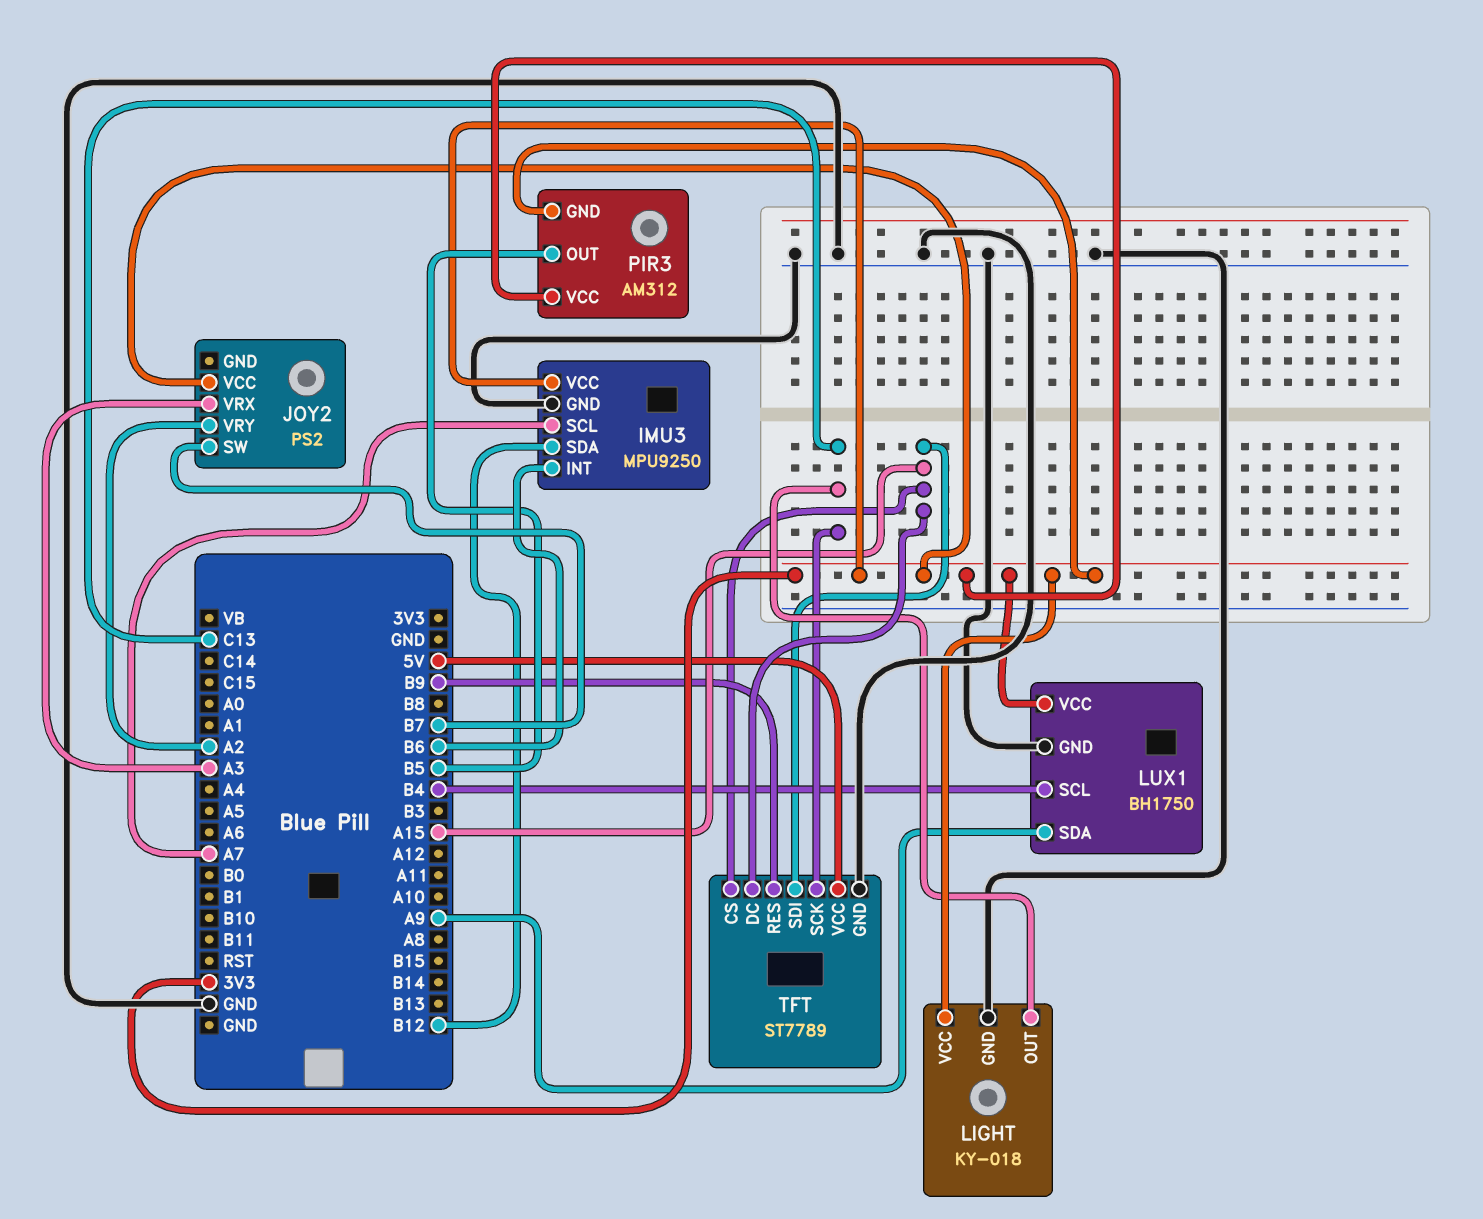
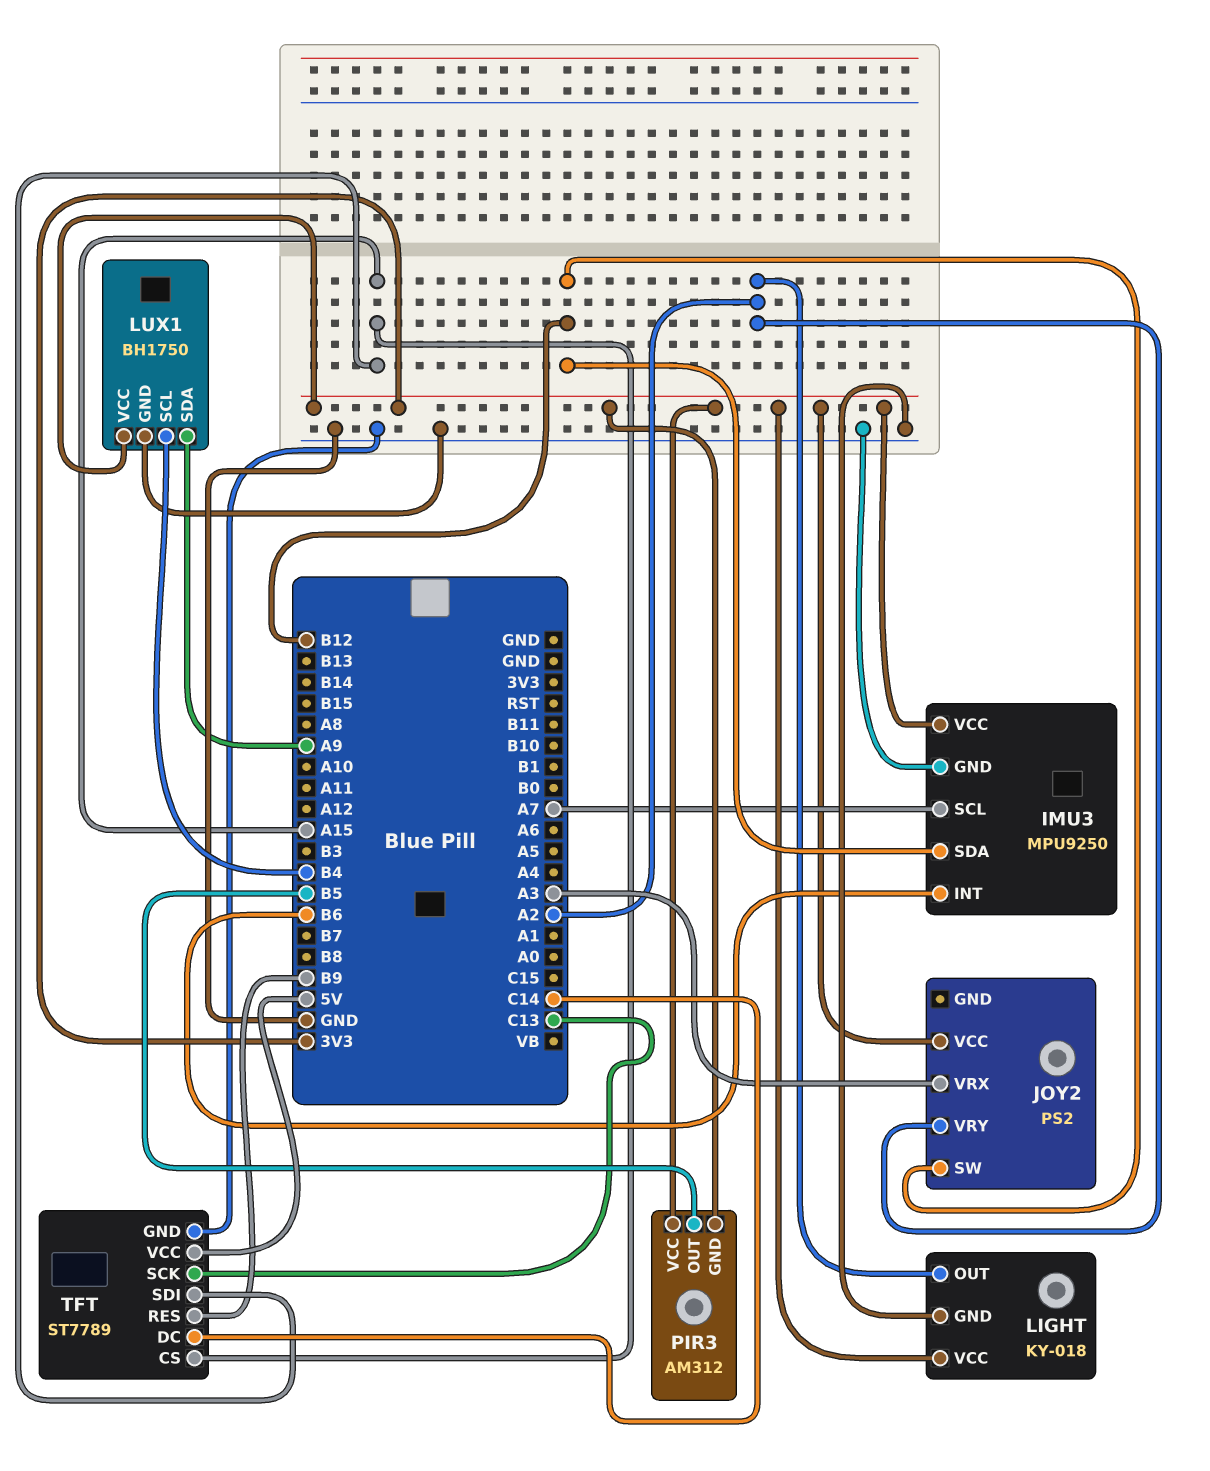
JOY2 pin SW: B7 -> B12
LIGHT pin OUT: C13 -> A2
TFT pin DC: A15 -> C14

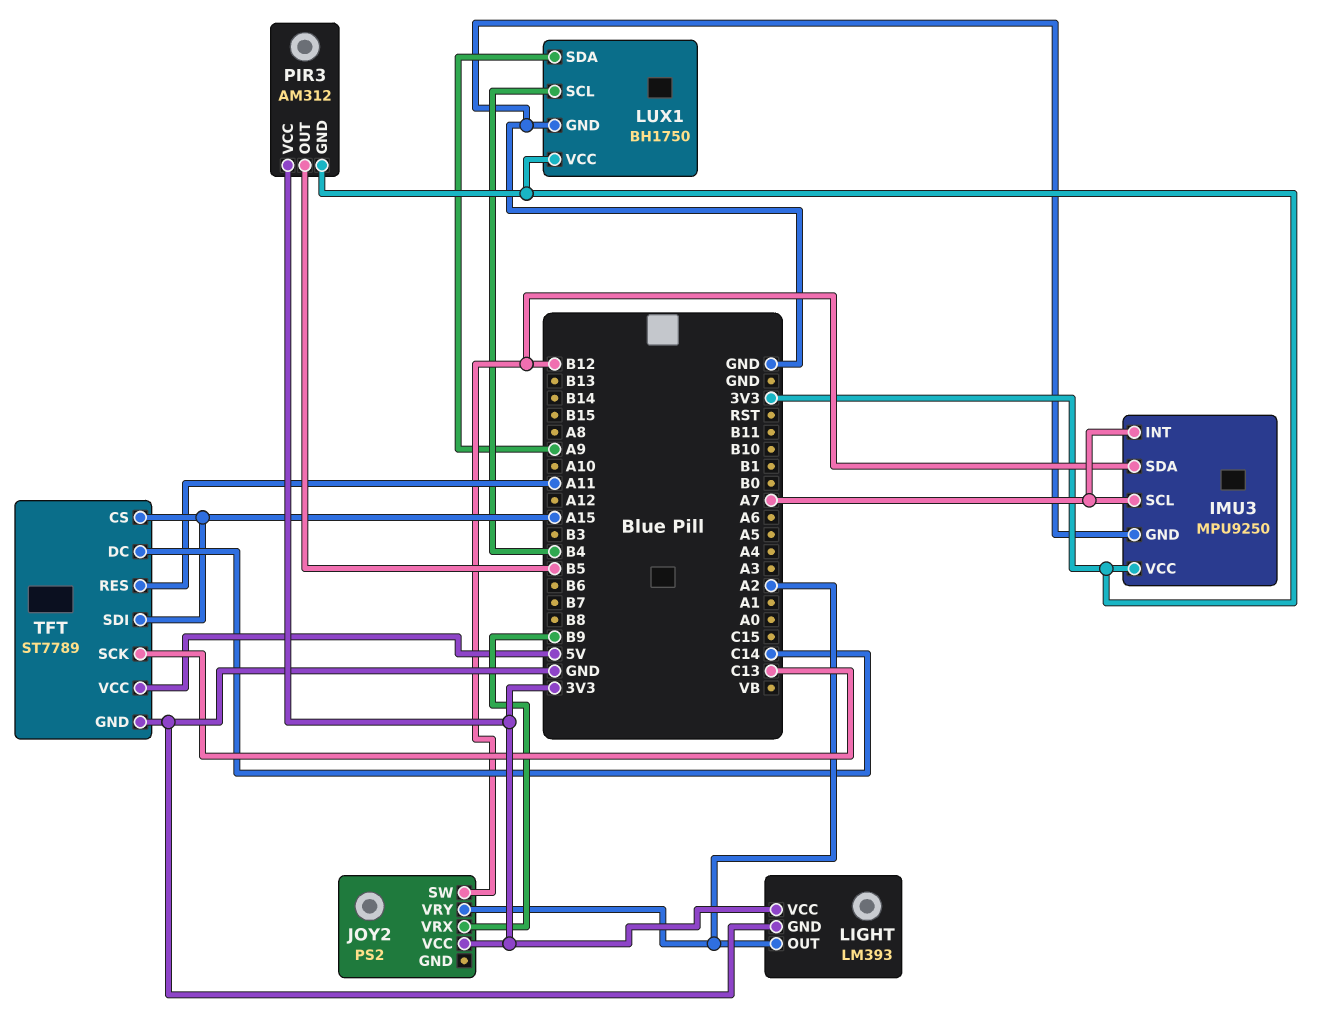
IMU3 pin INT: B6 -> A7
JOY2 pin VRX: A3 -> B9
LIGHT: KY-018 -> LM393
TFT pin RES: B9 -> A11

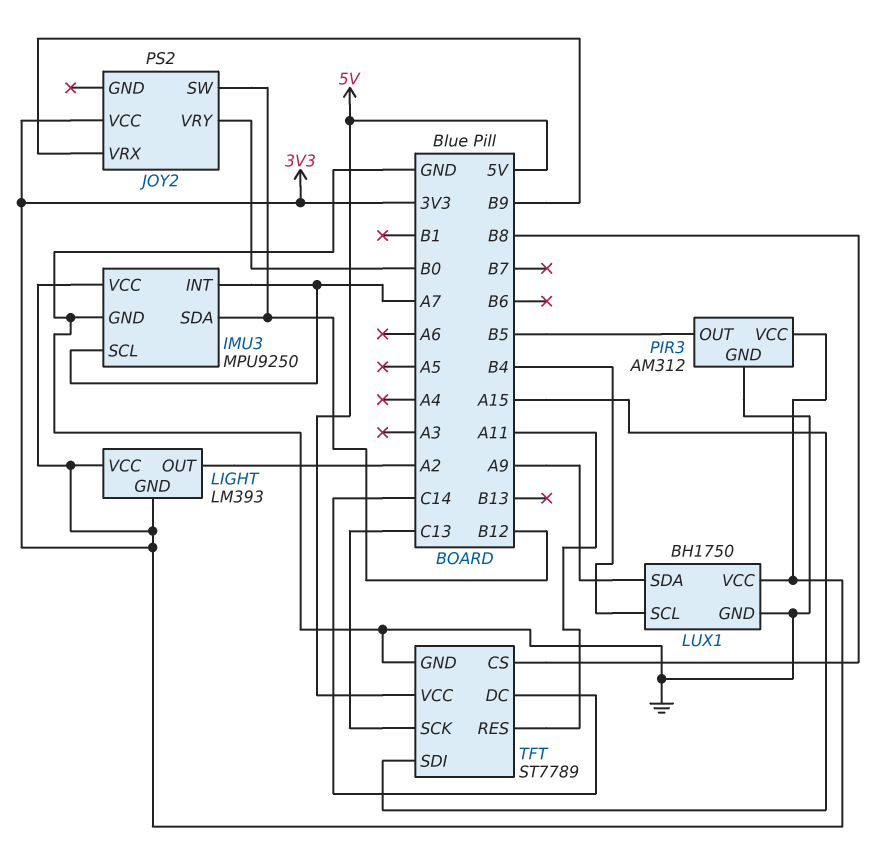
JOY2 pin VRY: A2 -> B0
LIGHT pin GND: GND -> 3V3
PIR3 pin GND: 3V3 -> GND
TFT pin CS: A15 -> B8

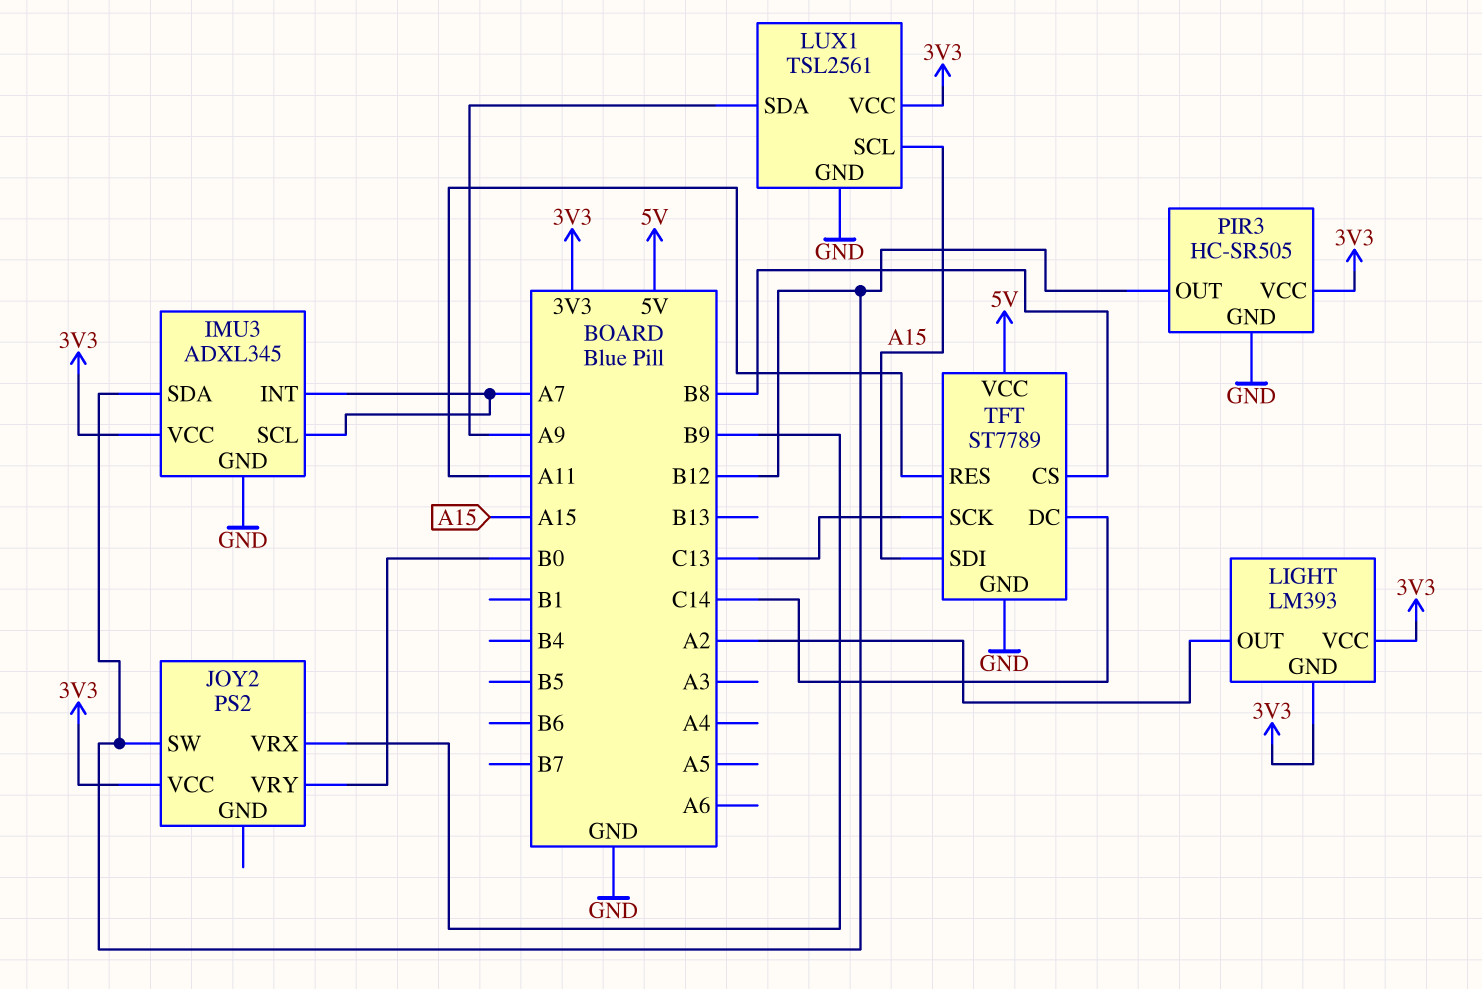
IMU3: MPU9250 -> ADXL345
LUX1: BH1750 -> TSL2561
LUX1 pin SCL: B4 -> A15
PIR3: AM312 -> HC-SR505
PIR3 pin OUT: B5 -> B12

